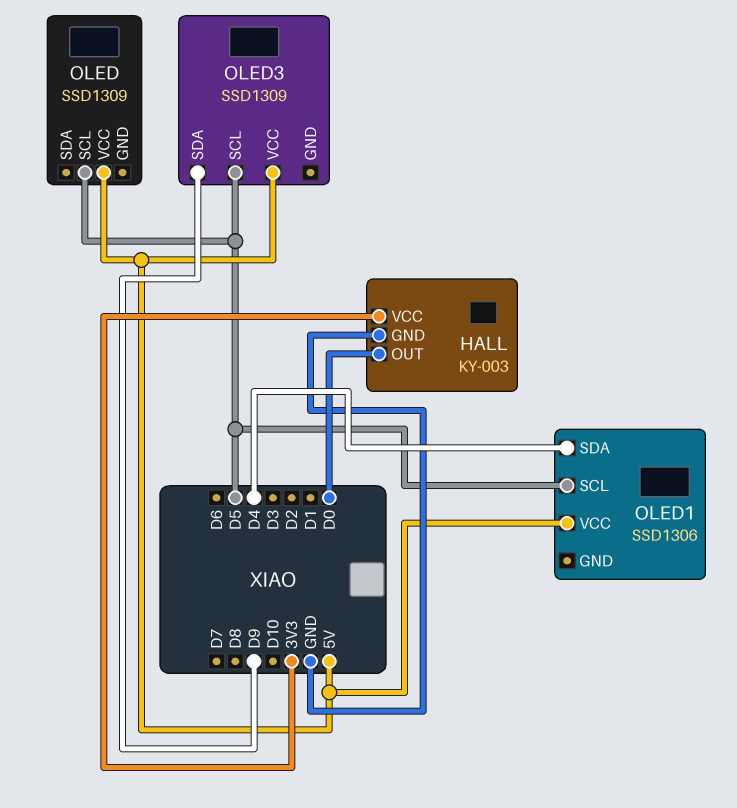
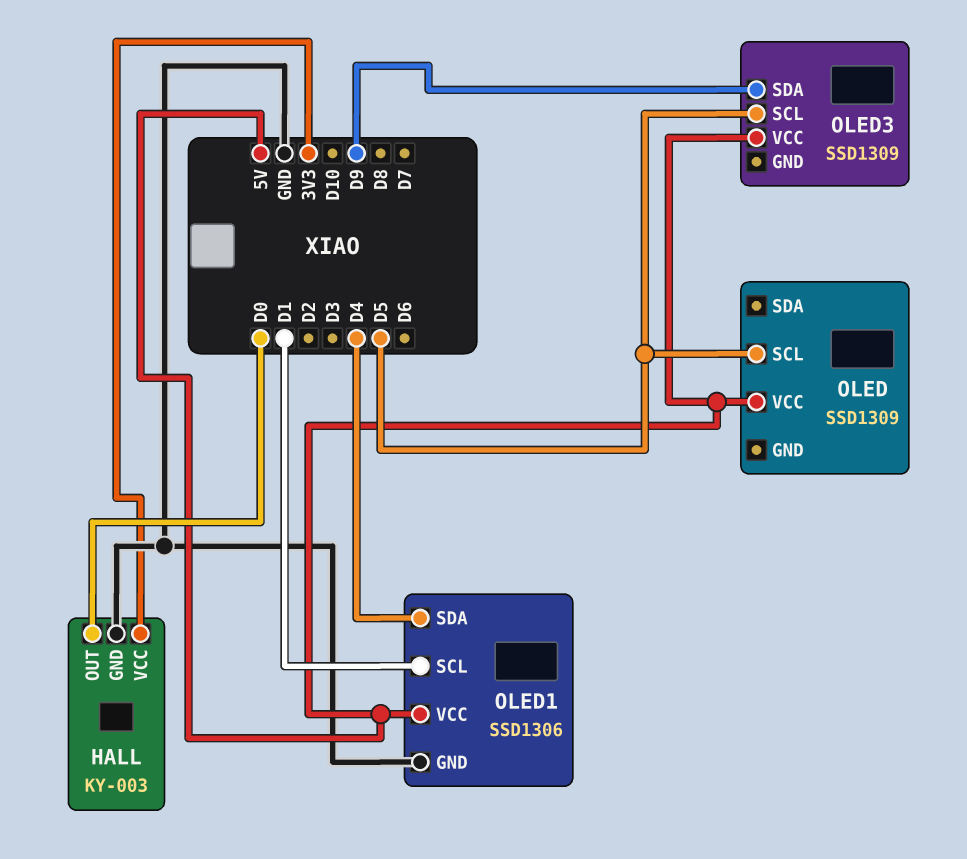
OLED1 pin GND: none -> GND
OLED1 pin SCL: D5 -> D1

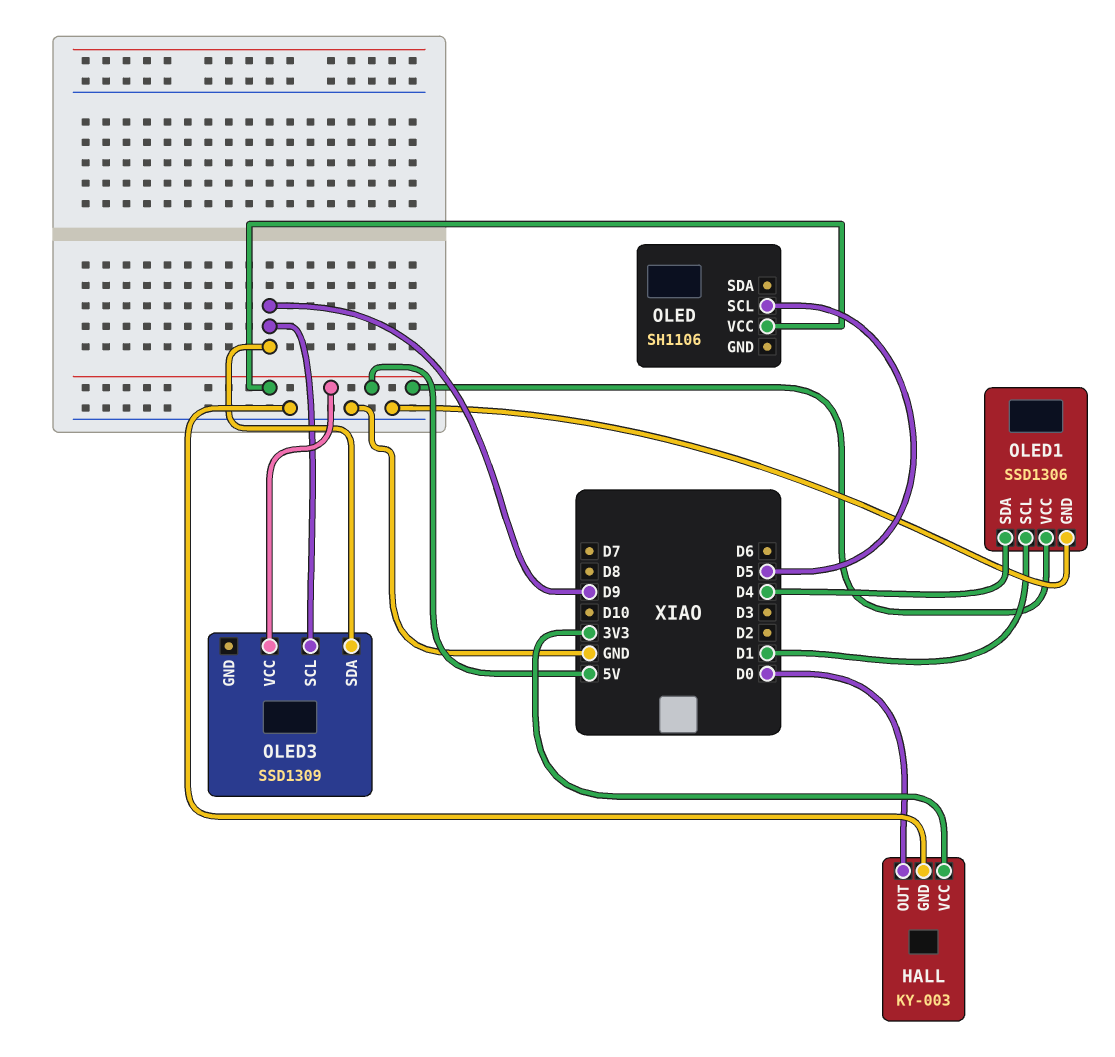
OLED: SSD1309 -> SH1106
OLED3 pin SCL: D5 -> D9

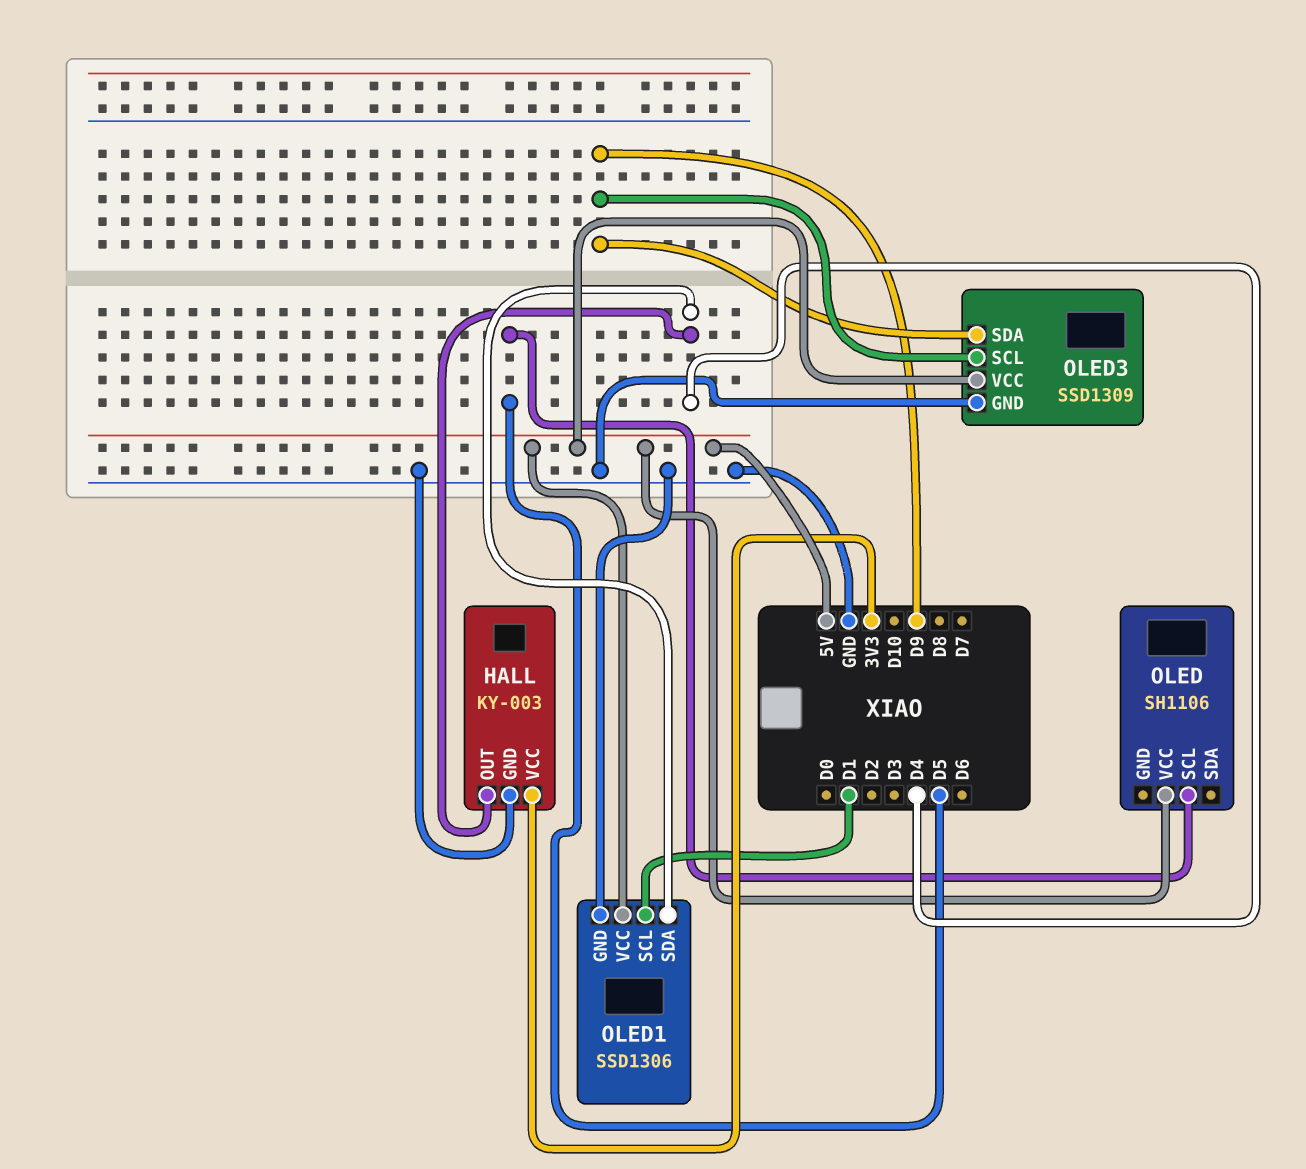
HALL pin OUT: D0 -> D4
OLED3 pin GND: none -> GND

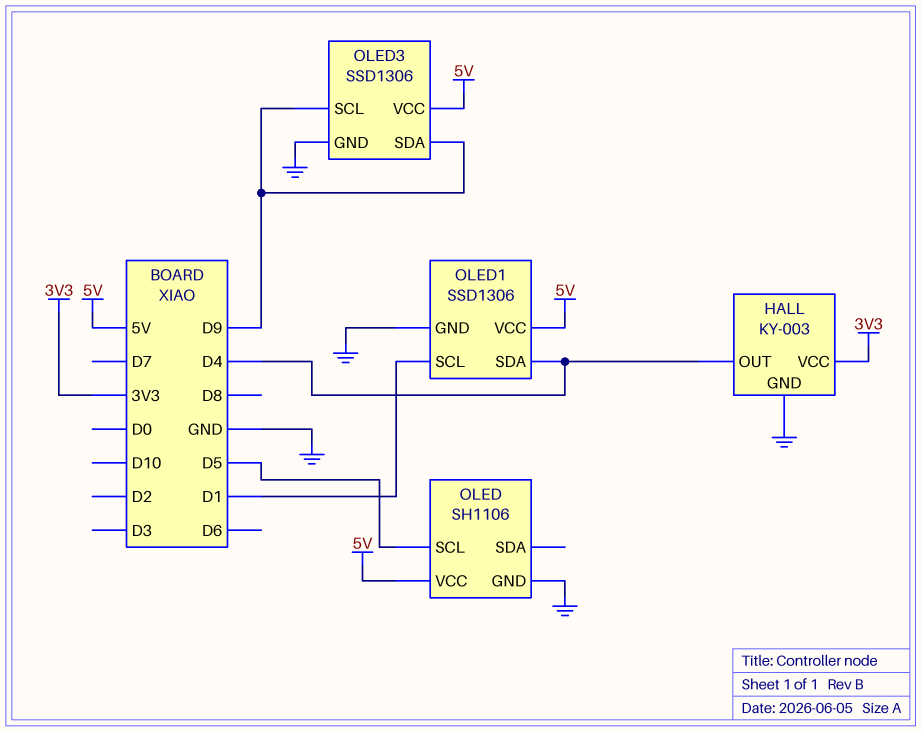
OLED pin GND: none -> GND
OLED3: SSD1309 -> SSD1306

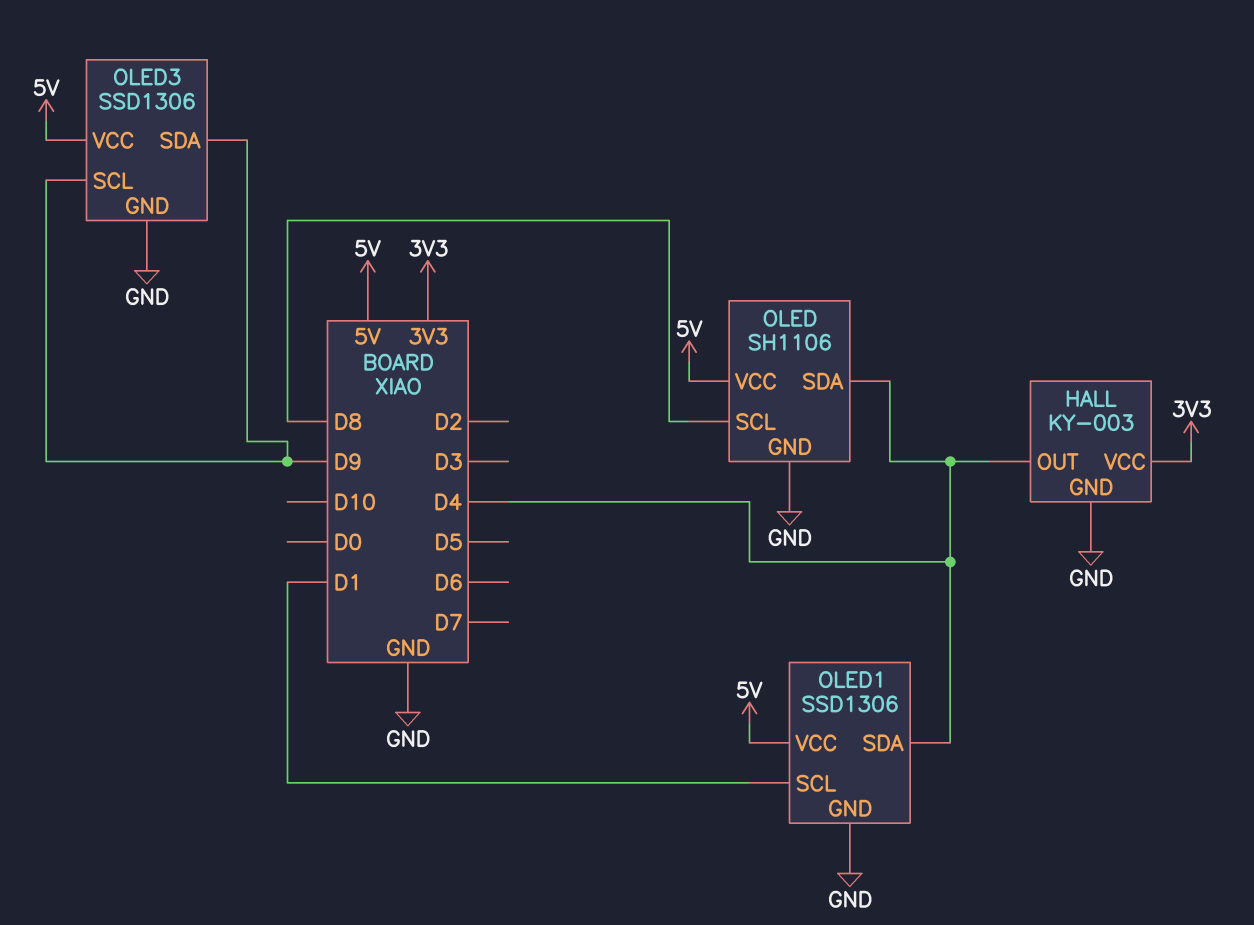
OLED pin SCL: D5 -> D8
OLED pin SDA: none -> D4

